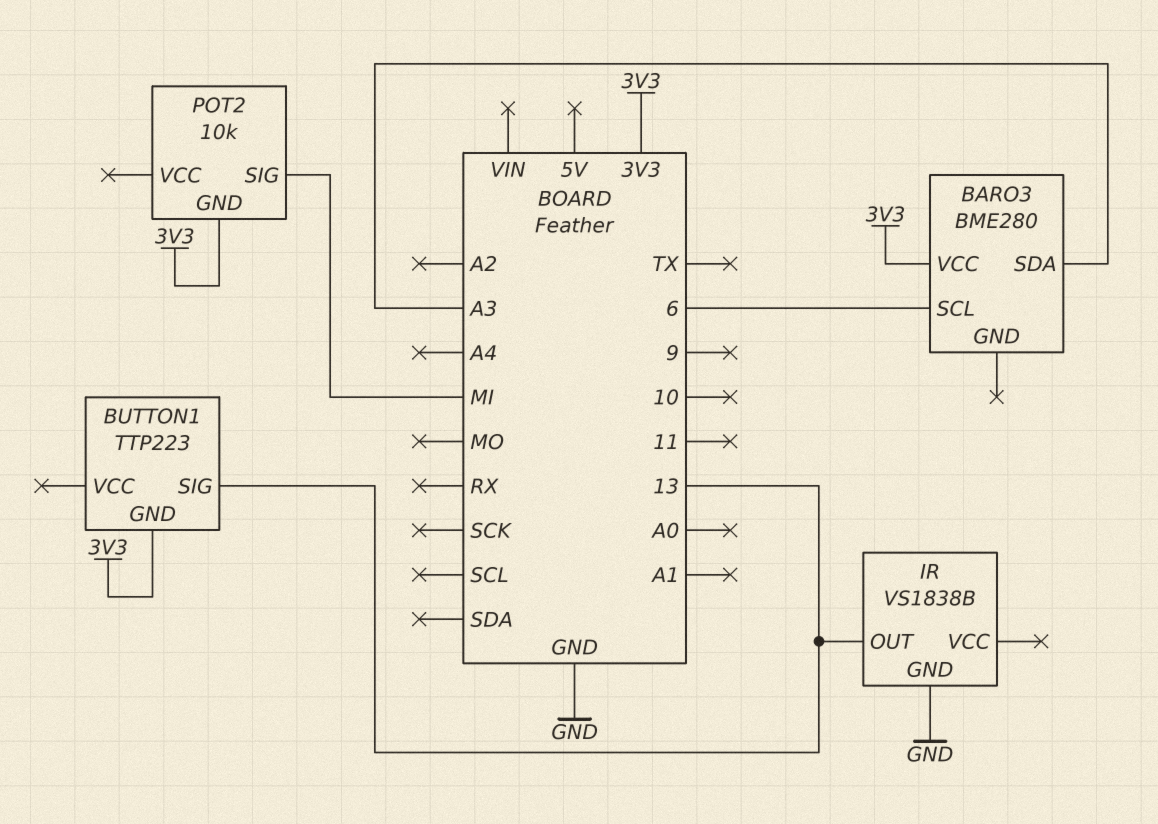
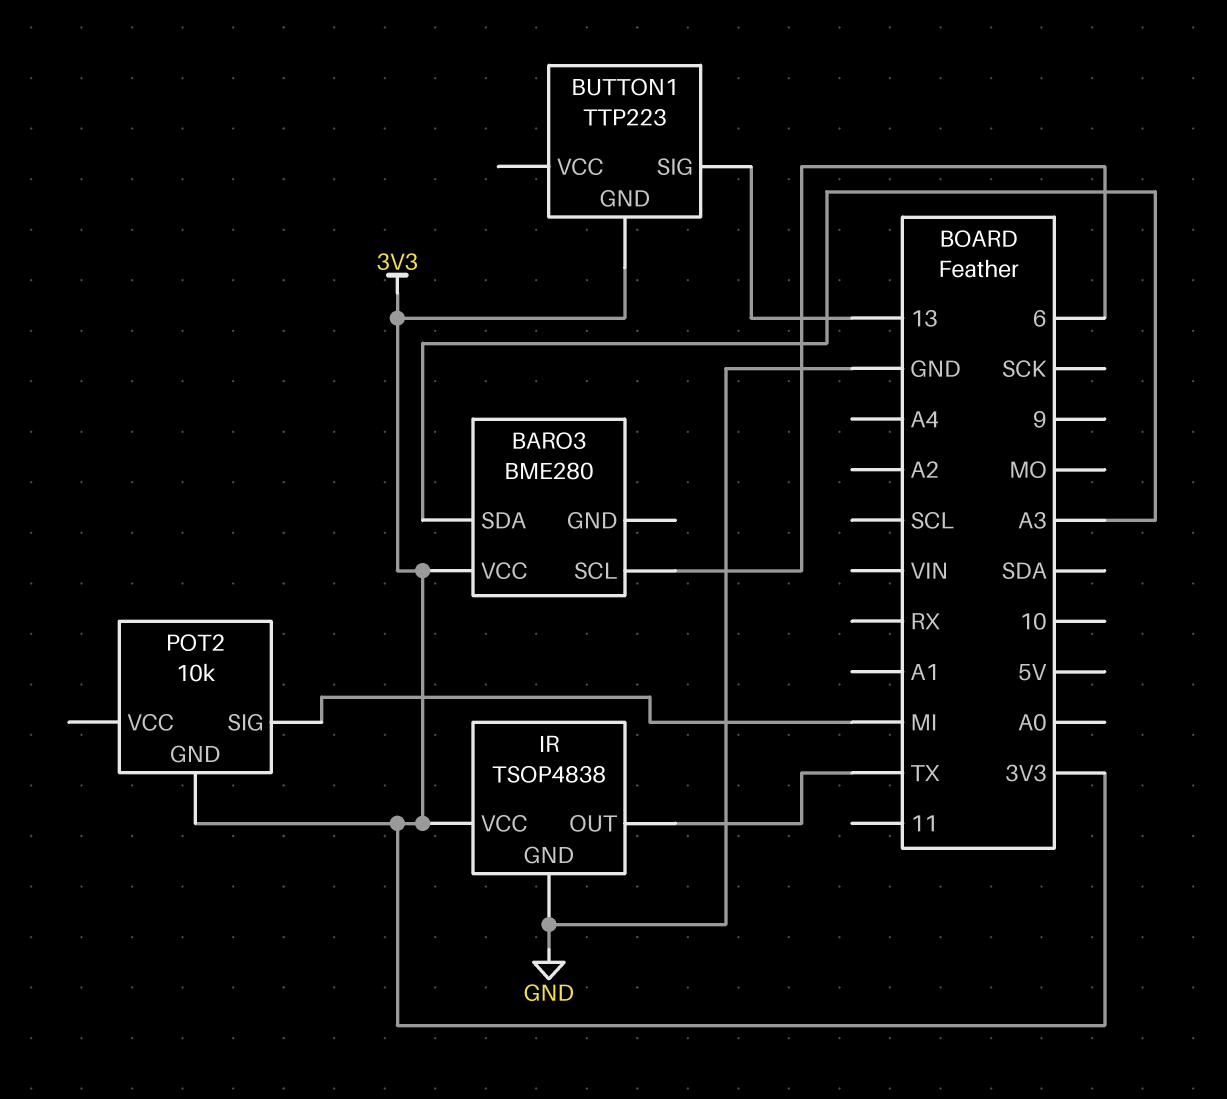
IR: VS1838B -> TSOP4838
IR pin OUT: 13 -> TX
IR pin VCC: none -> 3V3

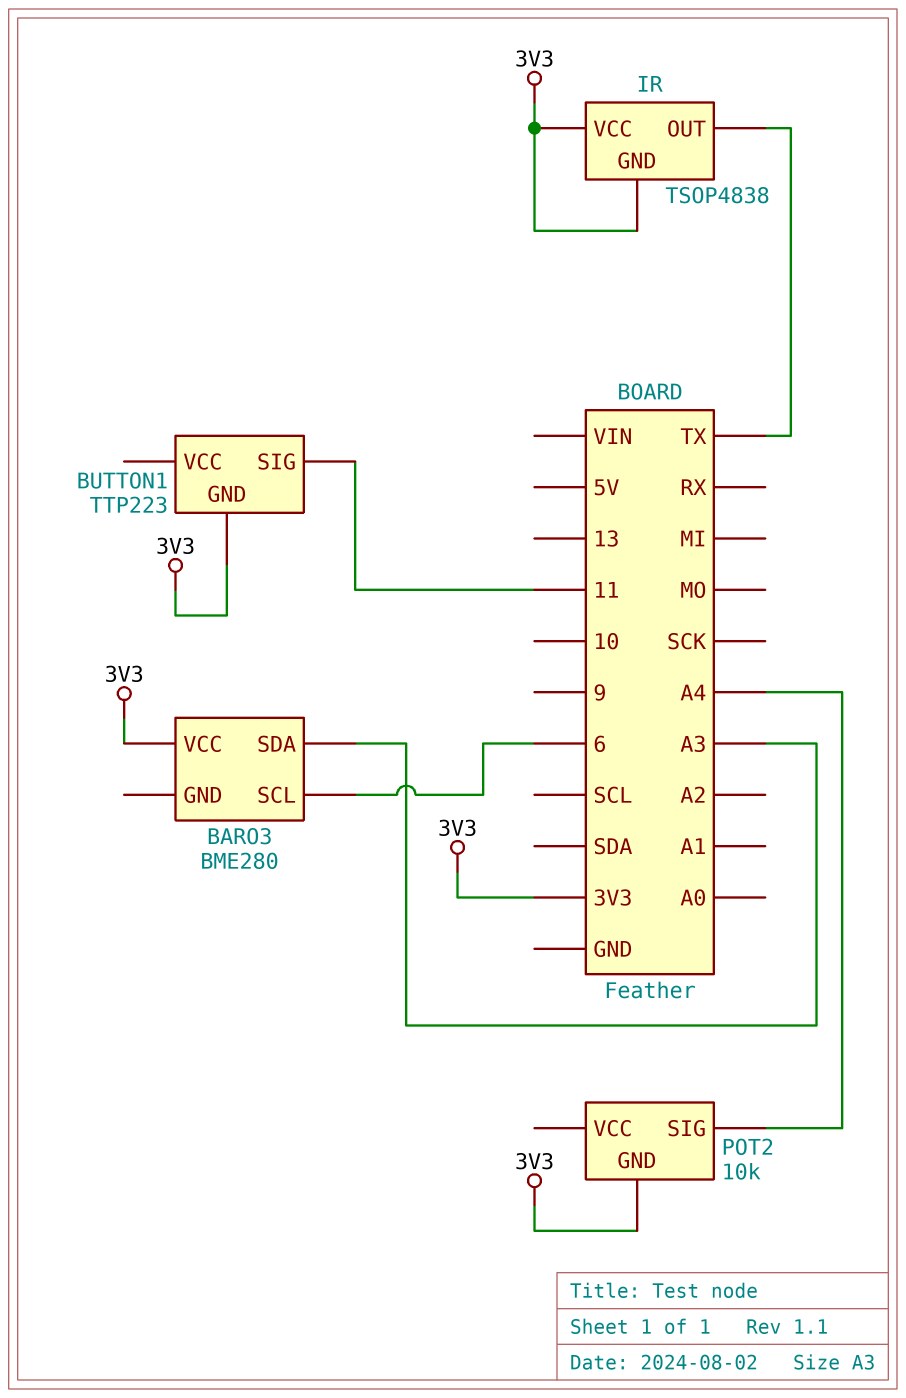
BUTTON1 pin SIG: 13 -> 11
IR pin GND: GND -> 3V3
POT2 pin SIG: MI -> A4

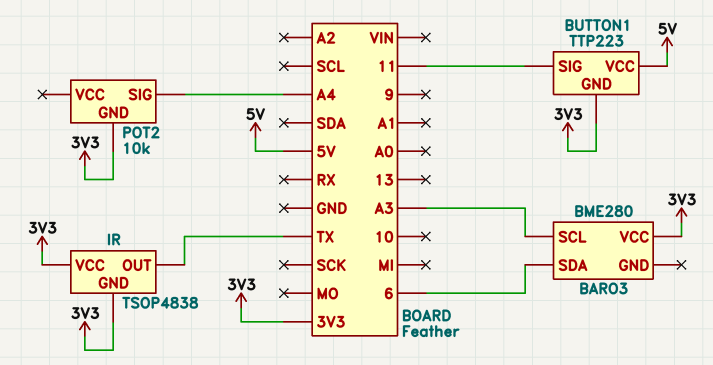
BARO3 pin SCL: 6 -> A3
BARO3 pin SDA: A3 -> 6
BUTTON1 pin VCC: none -> 5V

